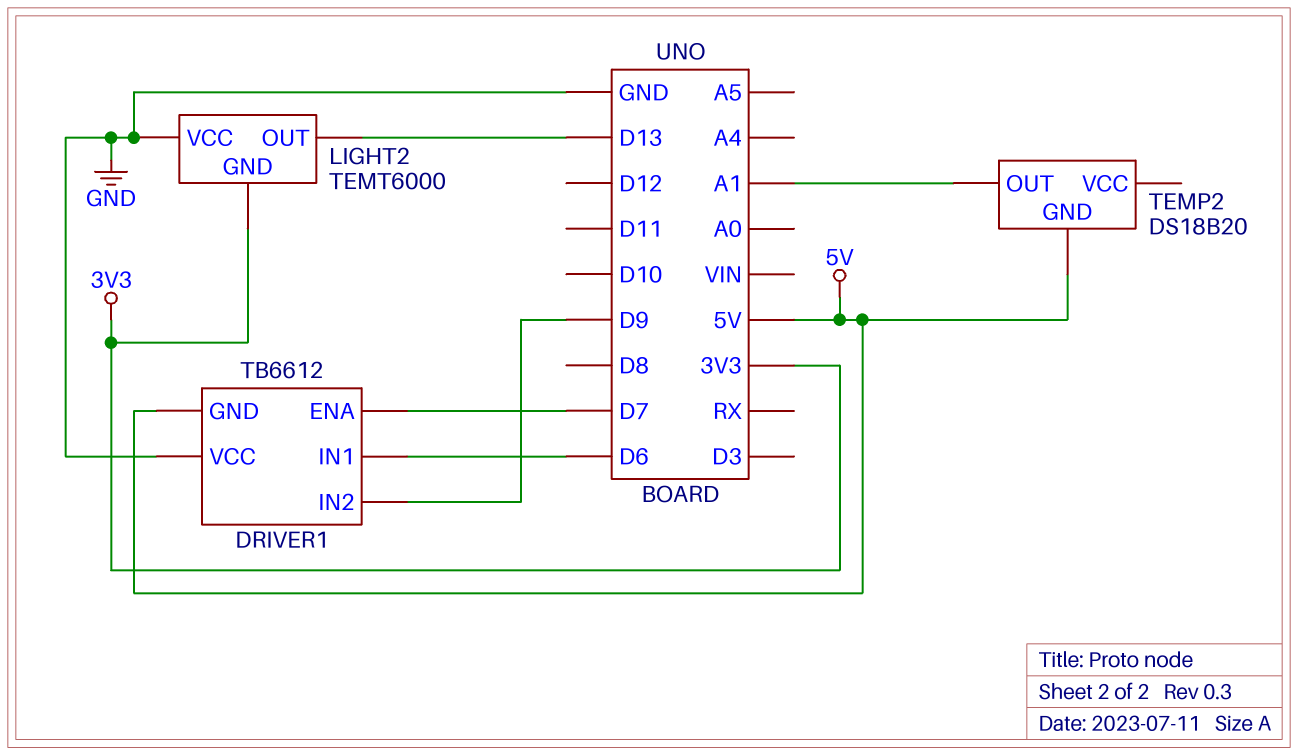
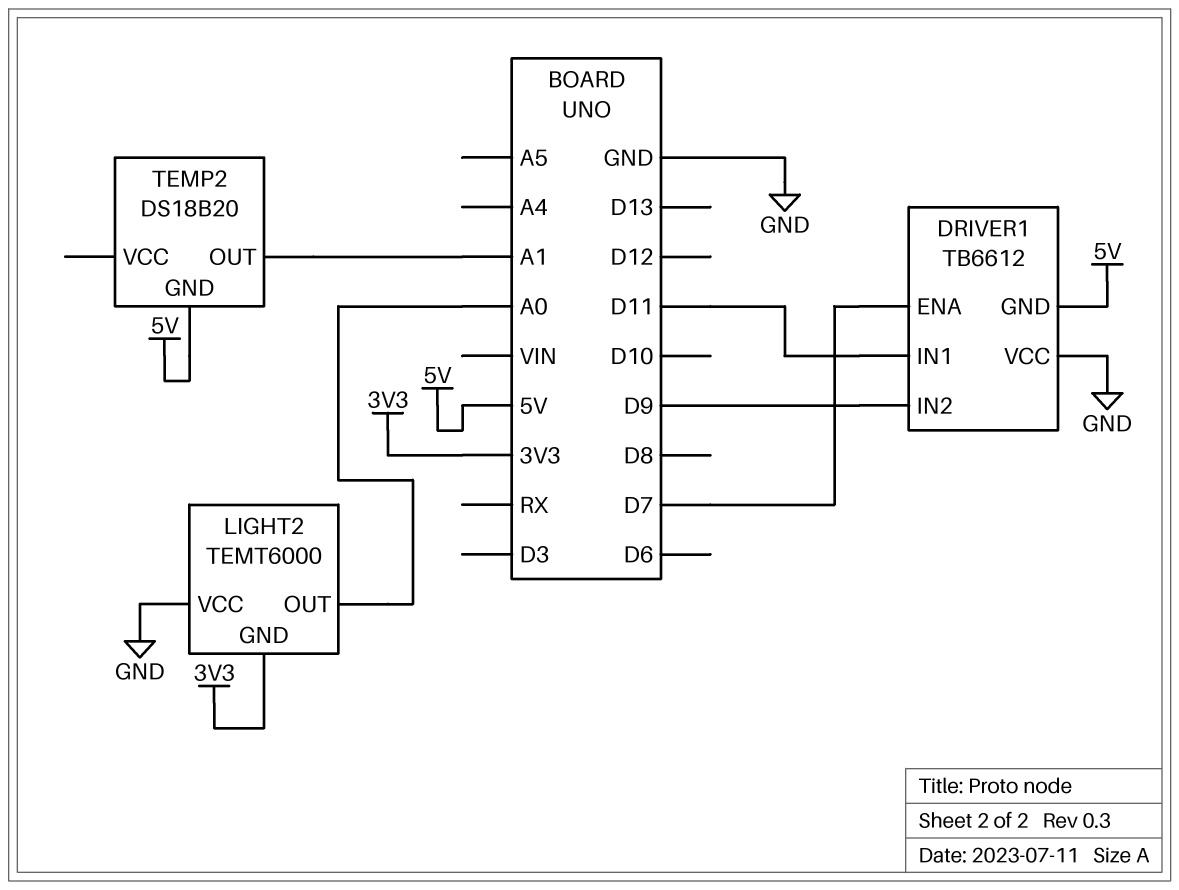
DRIVER1 pin IN1: D6 -> D11
LIGHT2 pin OUT: D13 -> A0

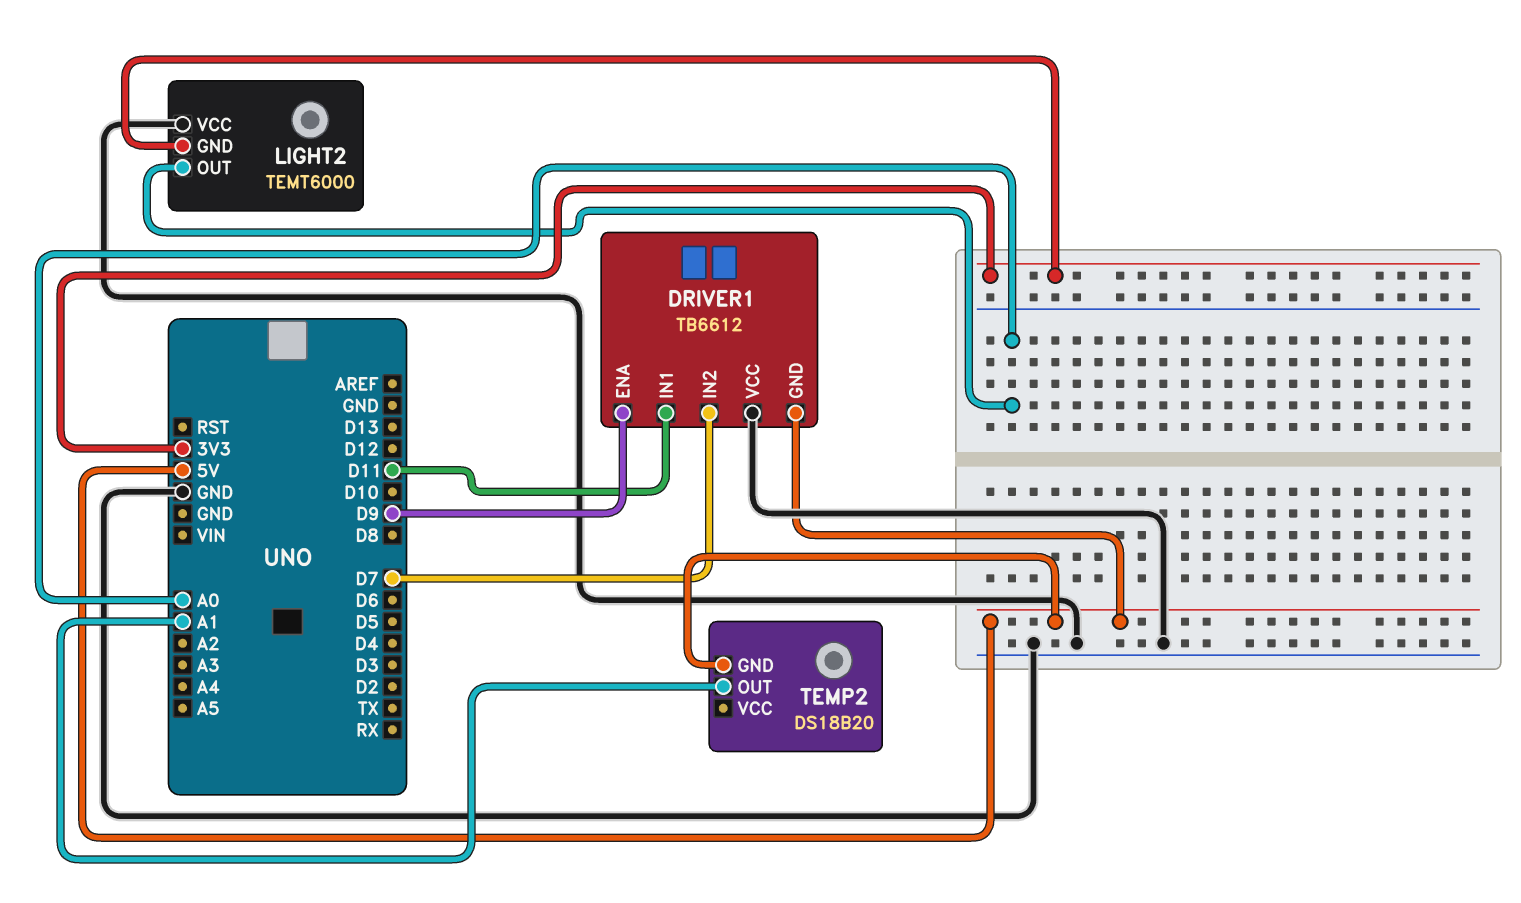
DRIVER1 pin ENA: D7 -> D9
DRIVER1 pin IN2: D9 -> D7

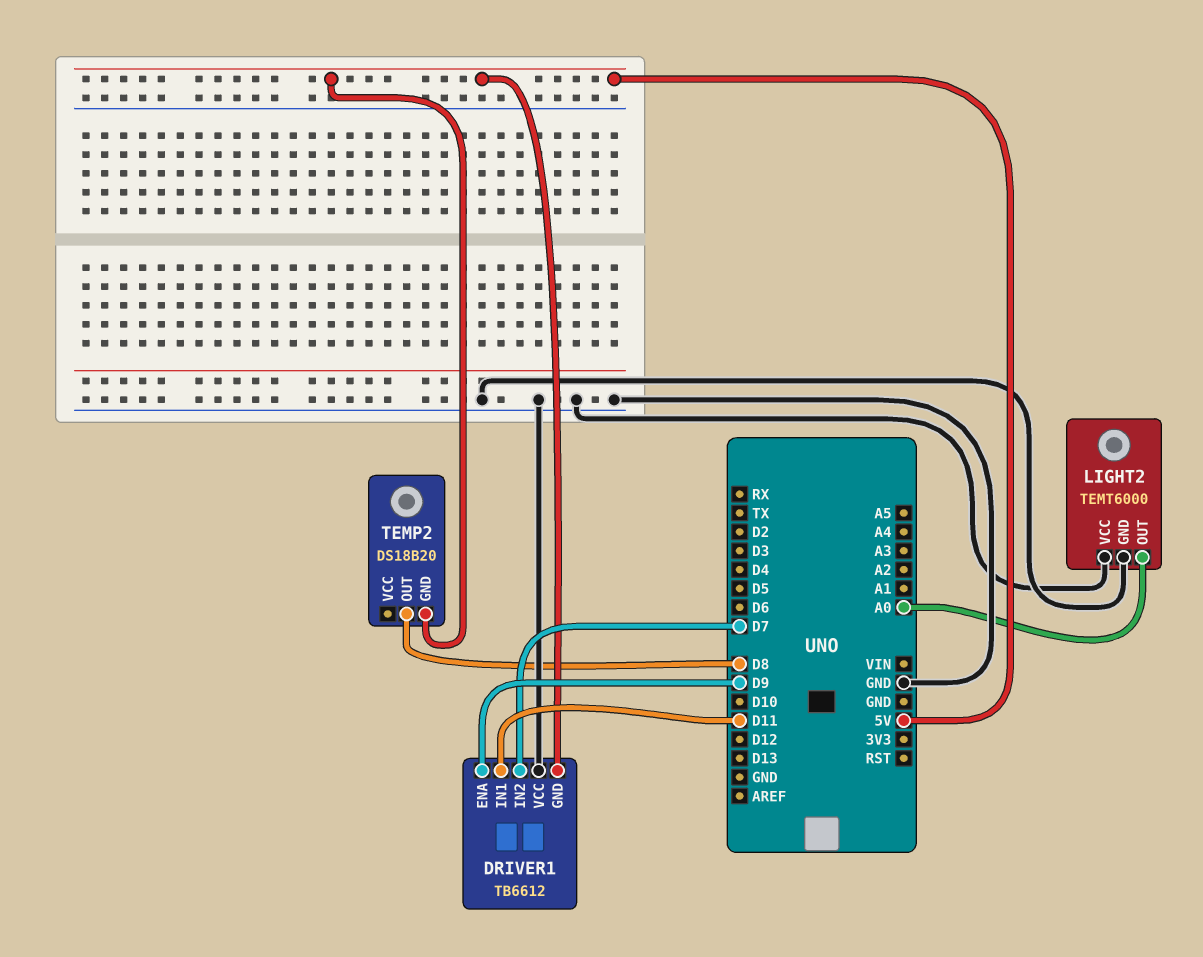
LIGHT2 pin GND: 3V3 -> GND
TEMP2 pin OUT: A1 -> D8

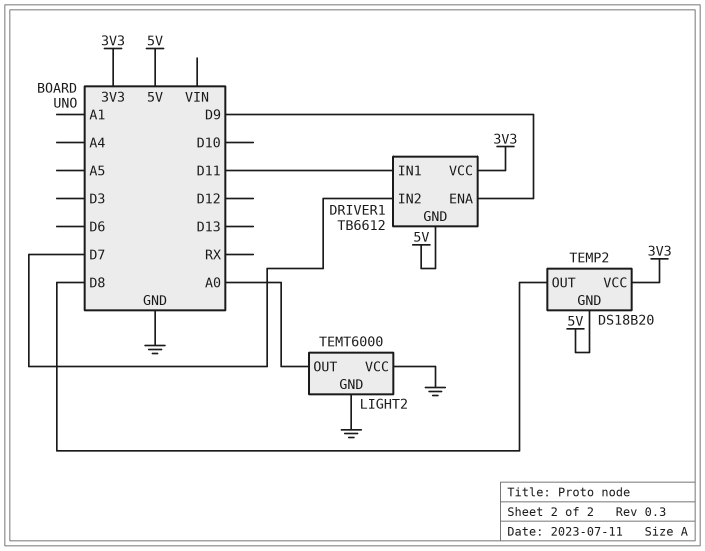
DRIVER1 pin VCC: GND -> 3V3
TEMP2 pin VCC: none -> 3V3

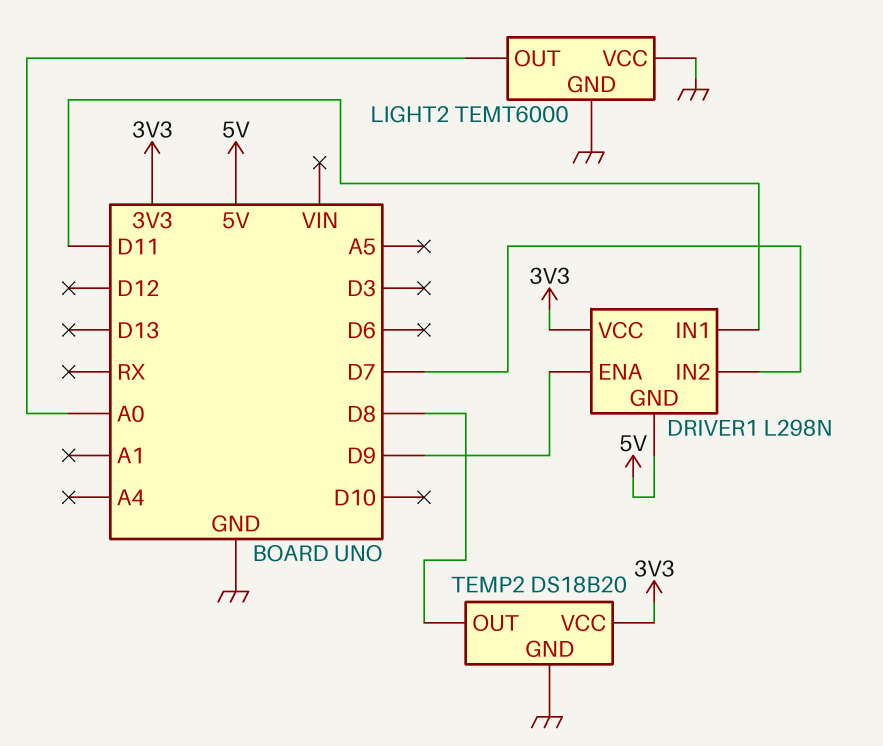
DRIVER1: TB6612 -> L298N
TEMP2 pin GND: 5V -> GND

